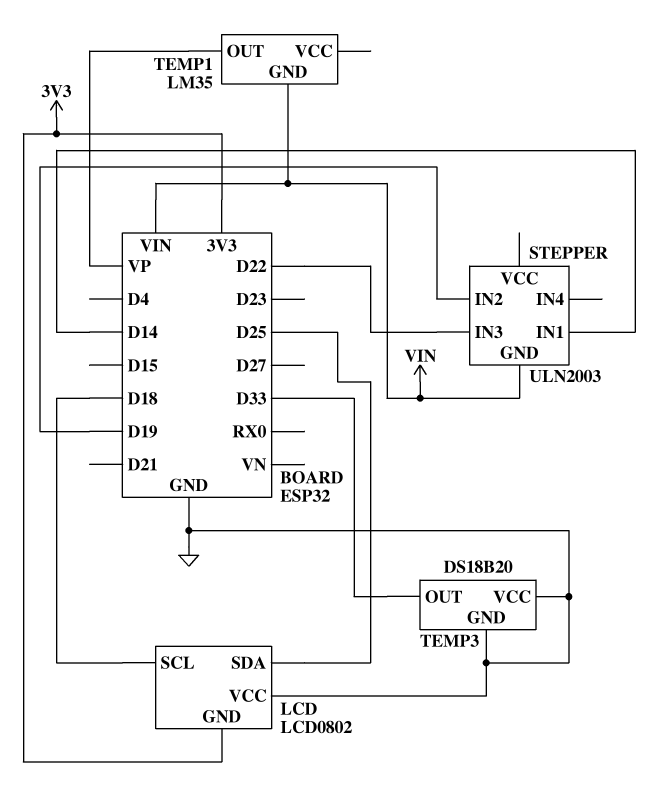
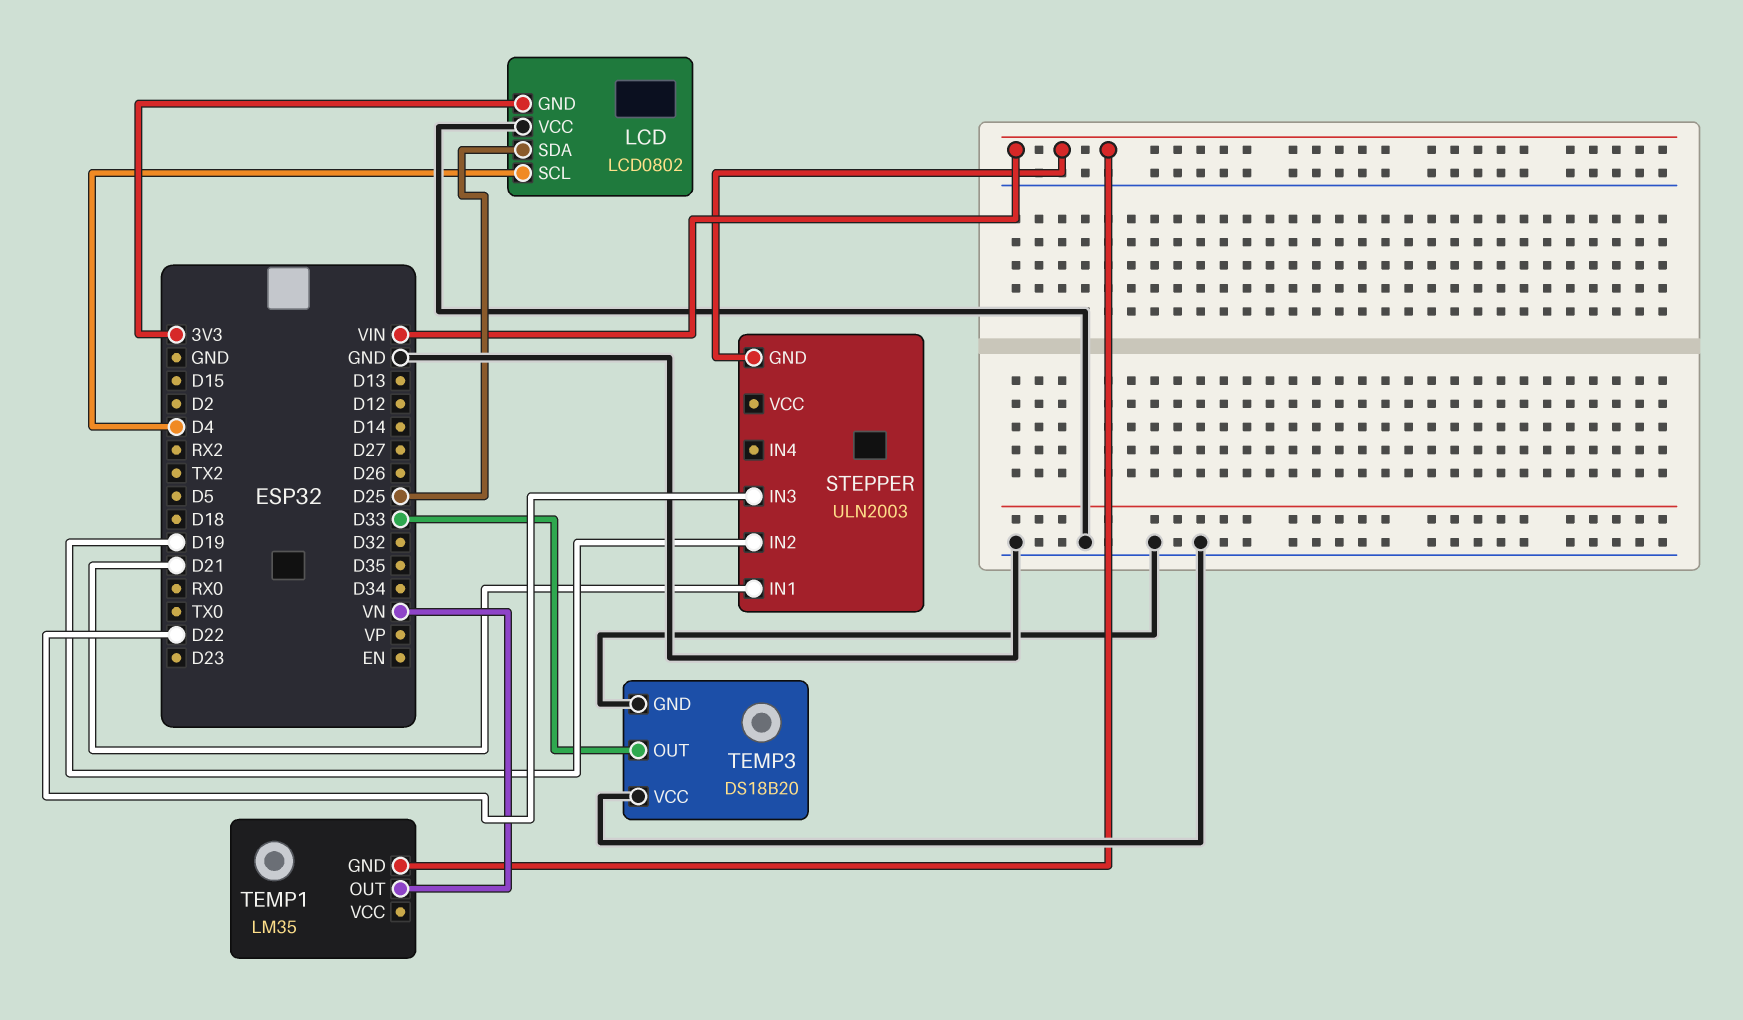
LCD pin SCL: D18 -> D4
STEPPER pin IN1: D14 -> D21
TEMP1 pin OUT: VP -> VN

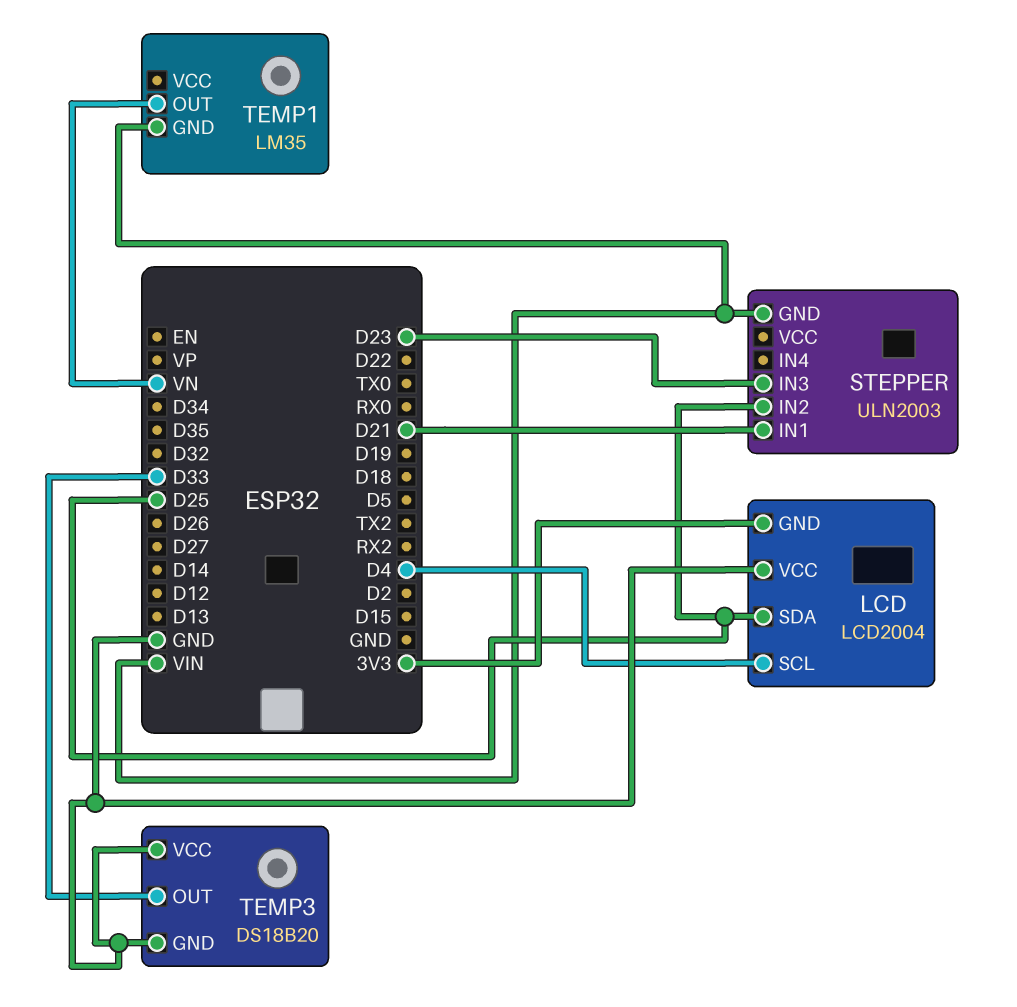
LCD: LCD0802 -> LCD2004
STEPPER pin IN2: D19 -> D25
STEPPER pin IN3: D22 -> D23

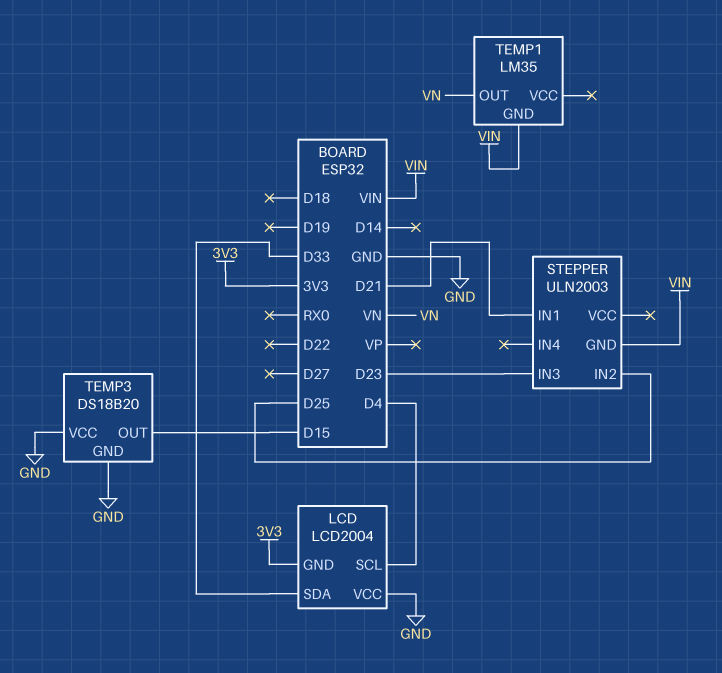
LCD pin SDA: D25 -> D33
TEMP3 pin OUT: D33 -> D15

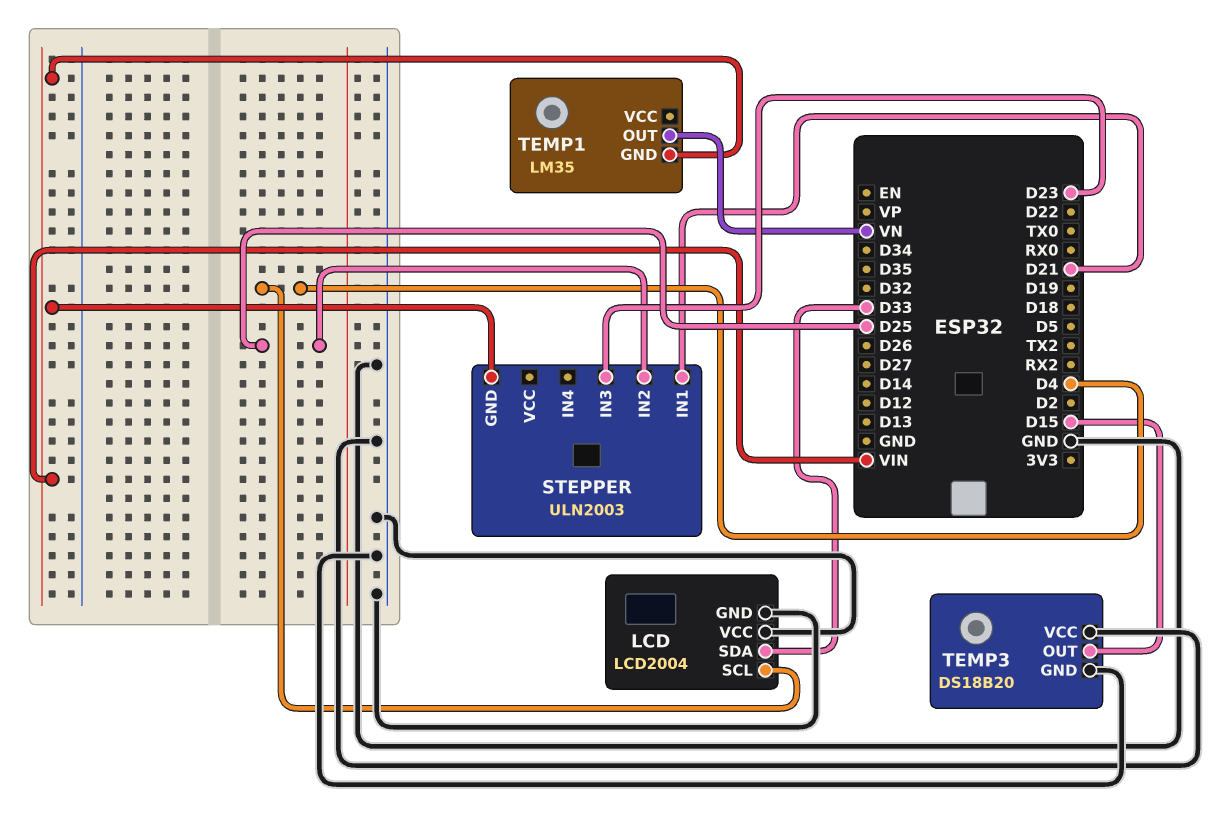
LCD pin GND: 3V3 -> GND

